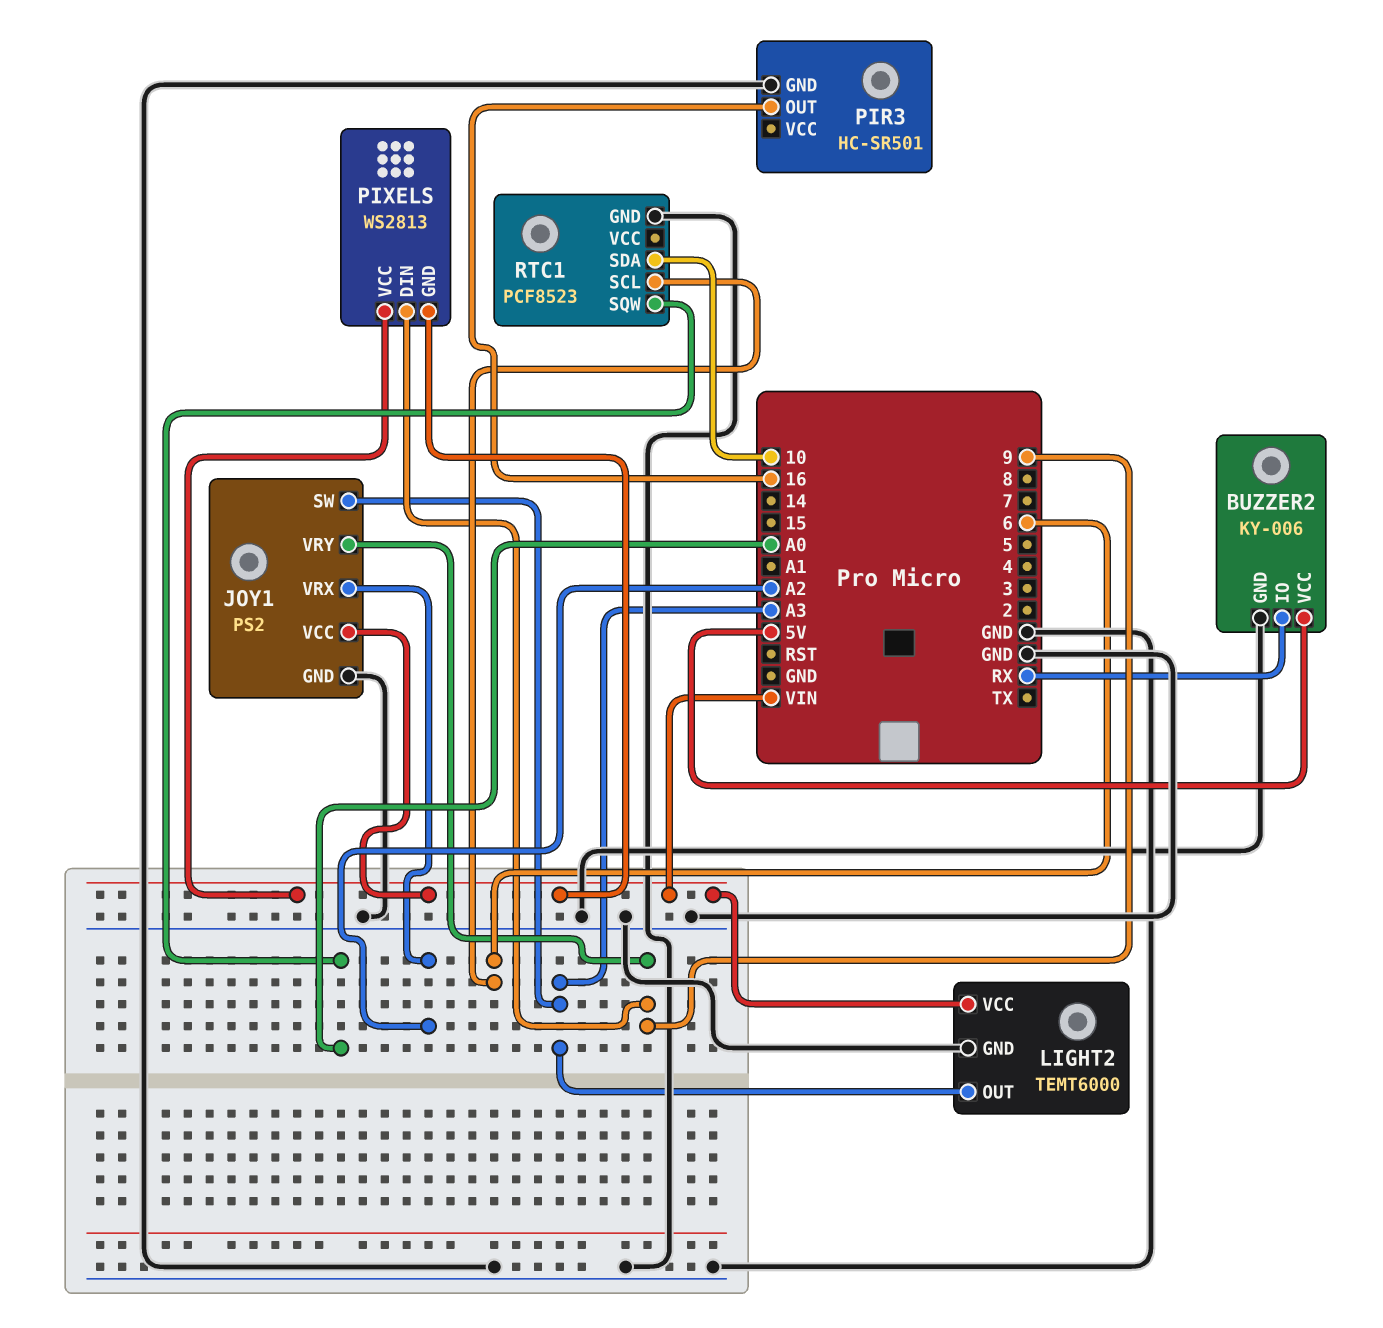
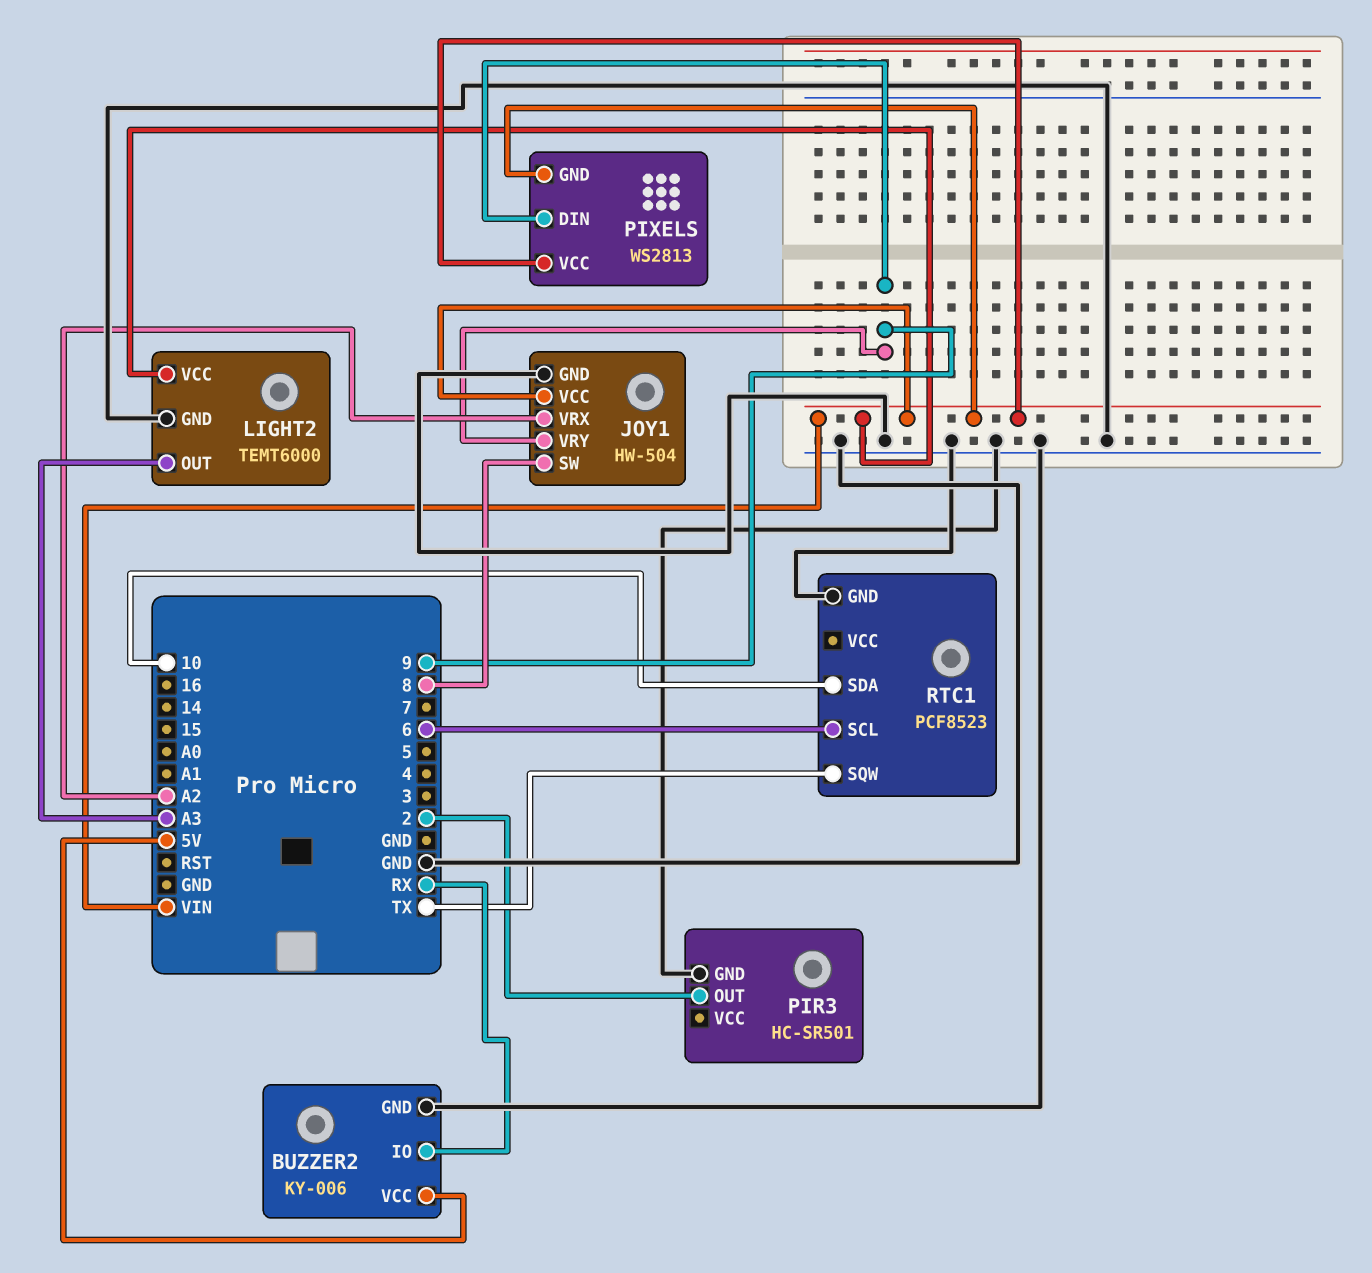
JOY1: PS2 -> HW-504
JOY1 pin SW: A3 -> 8
PIR3 pin OUT: 16 -> 2
RTC1 pin SQW: A0 -> TX

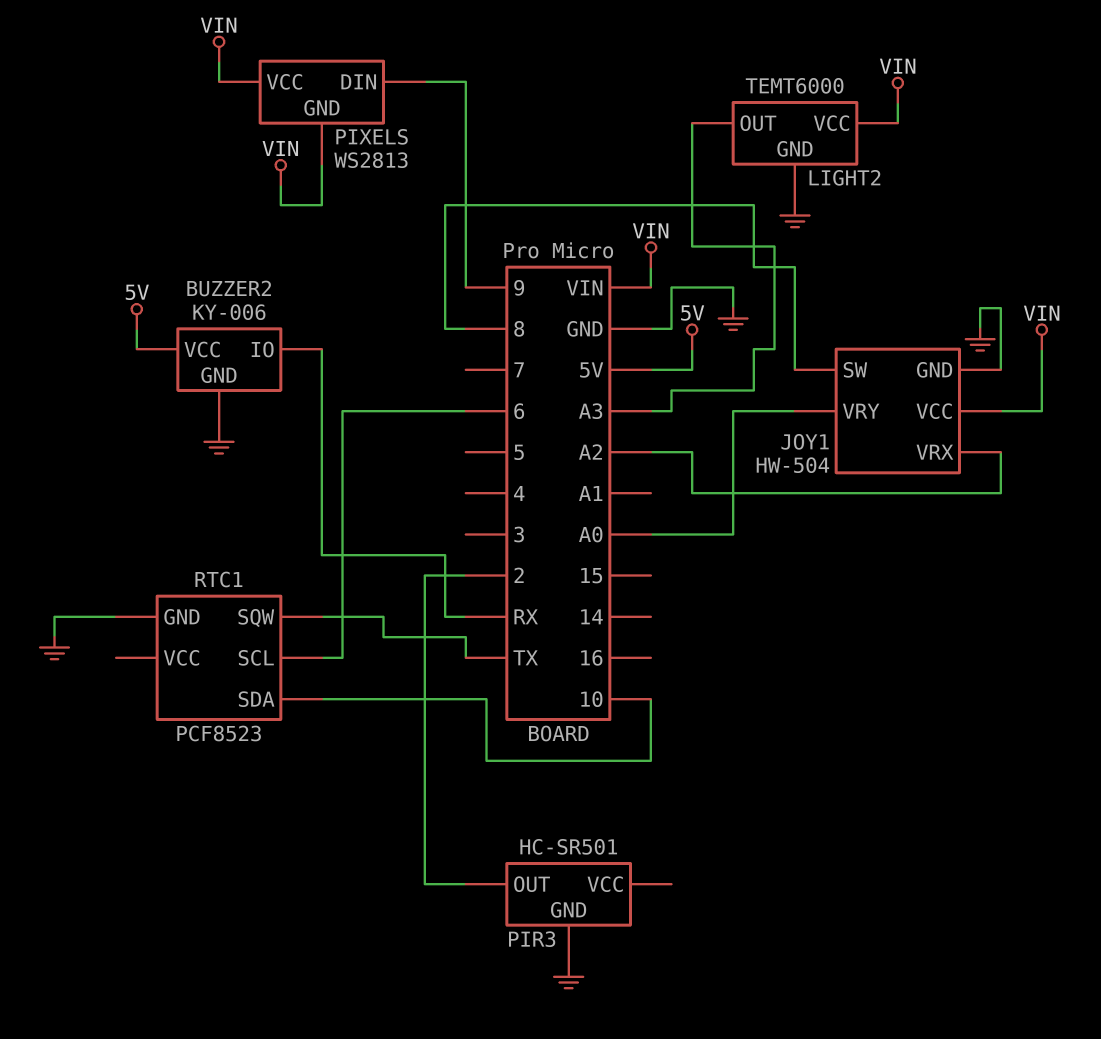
JOY1 pin VRY: 9 -> A0

